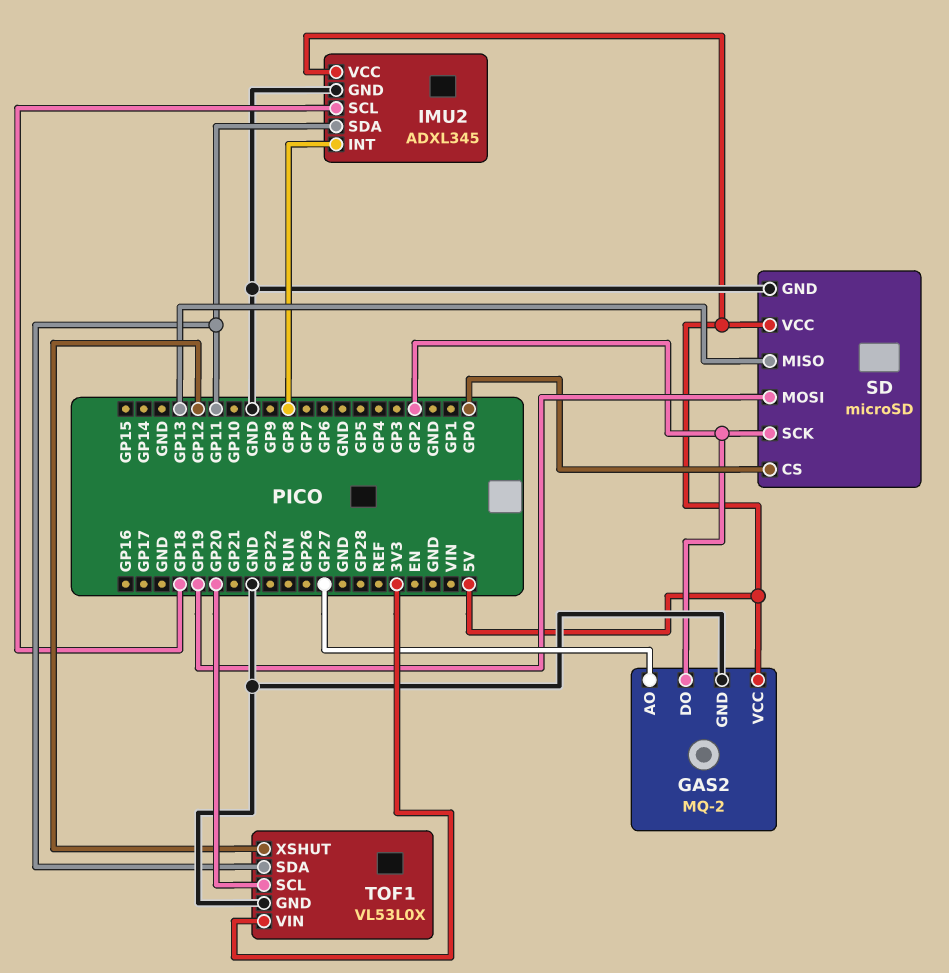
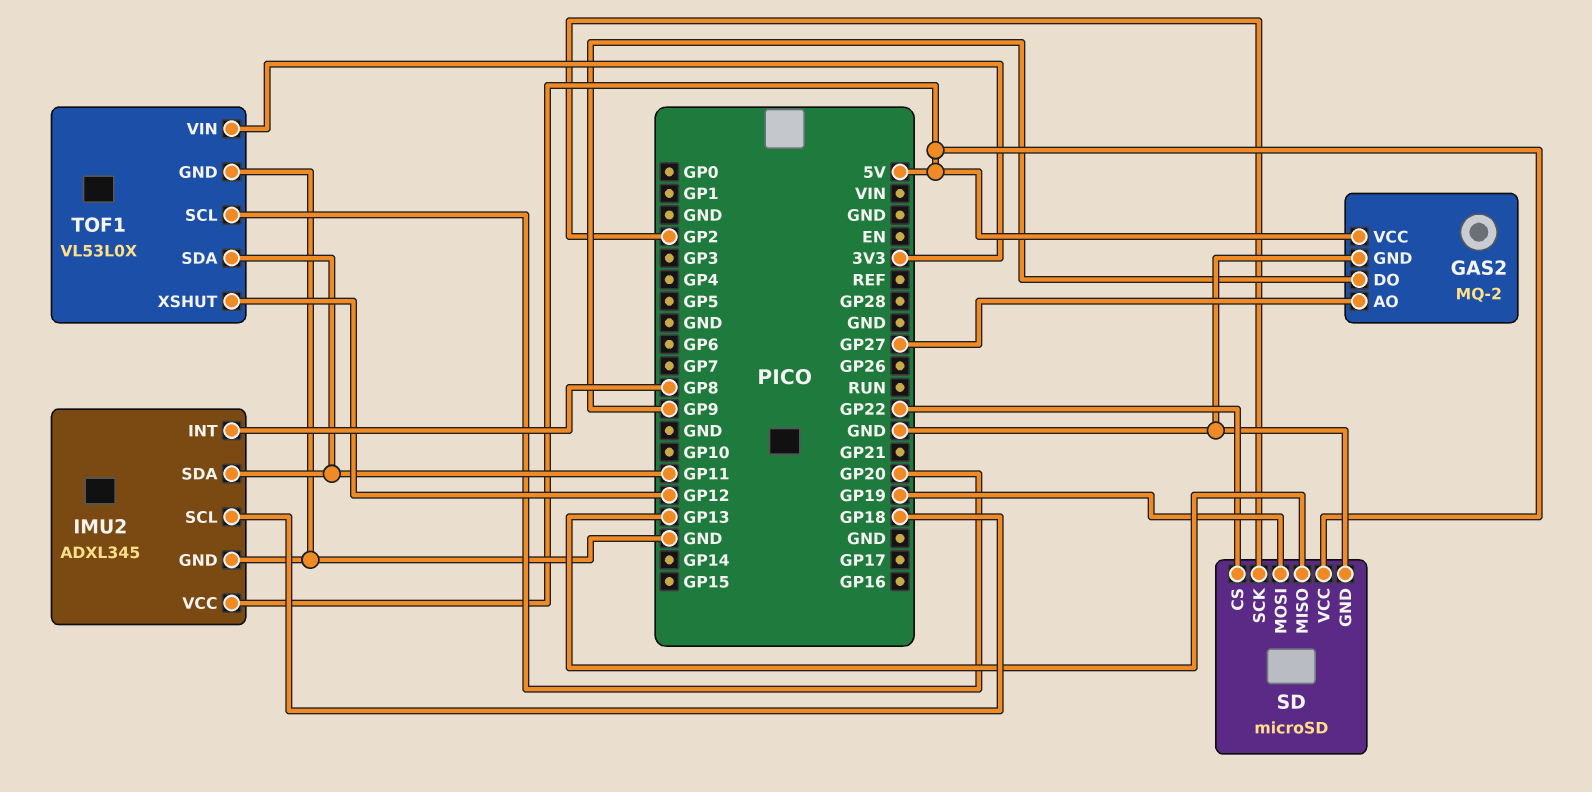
GAS2 pin DO: GP2 -> GP9
SD pin CS: GP0 -> GP22

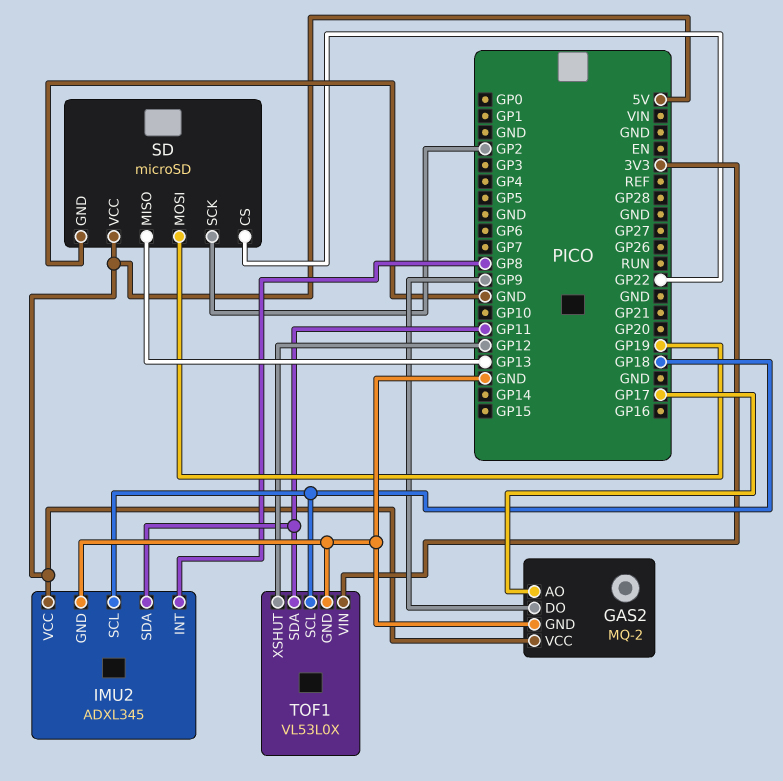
GAS2 pin AO: GP27 -> GP17
TOF1 pin SCL: GP20 -> GP18

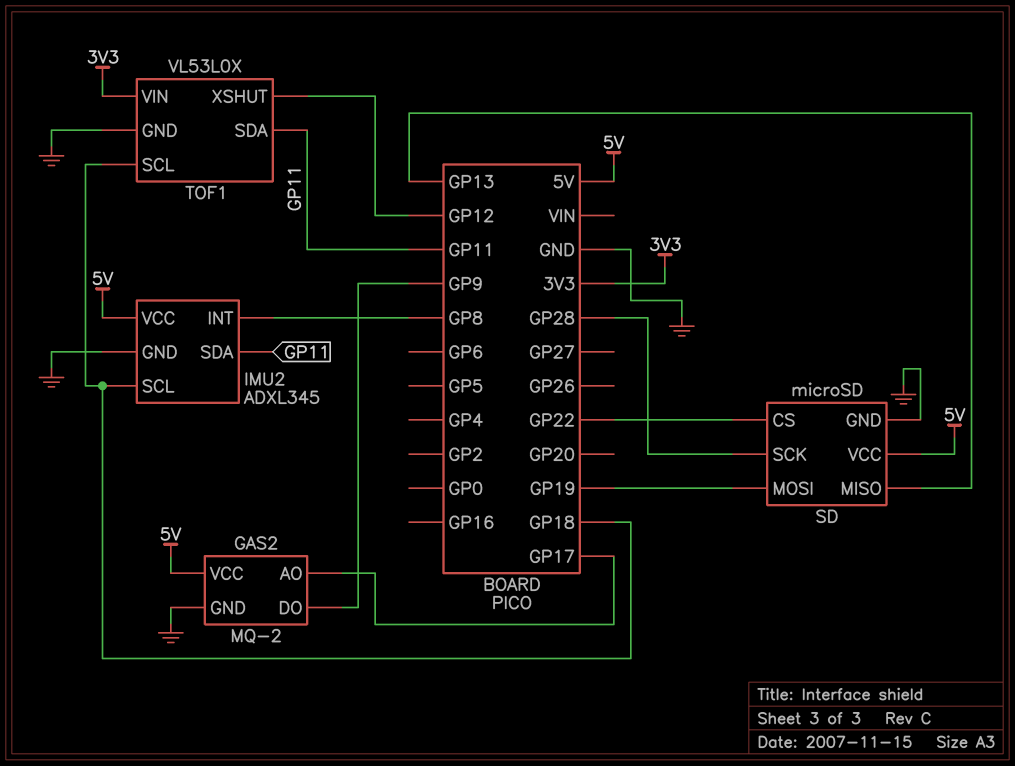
SD pin SCK: GP2 -> GP28

